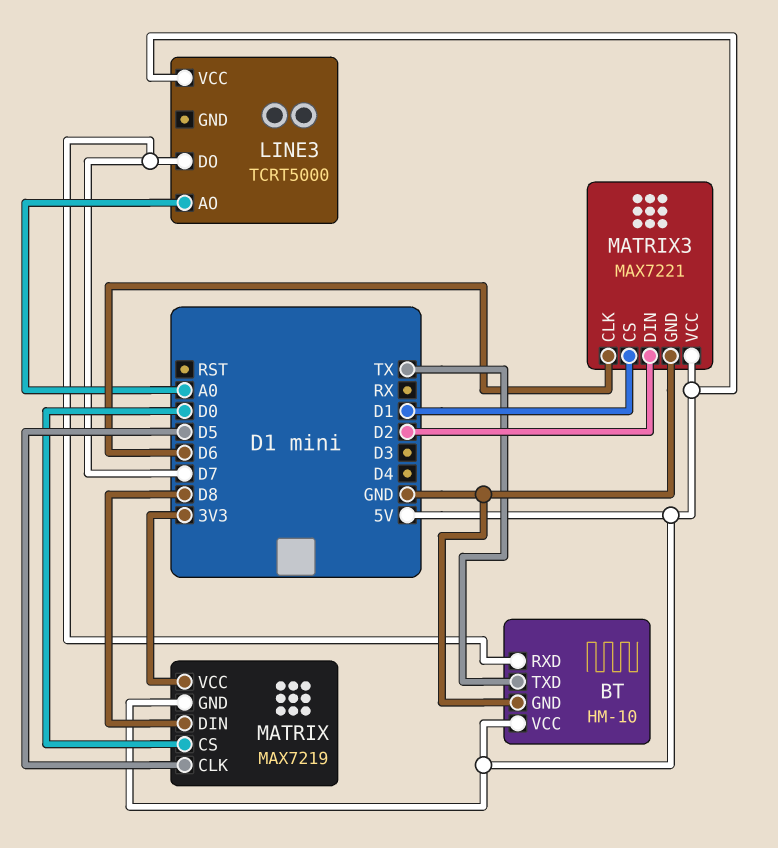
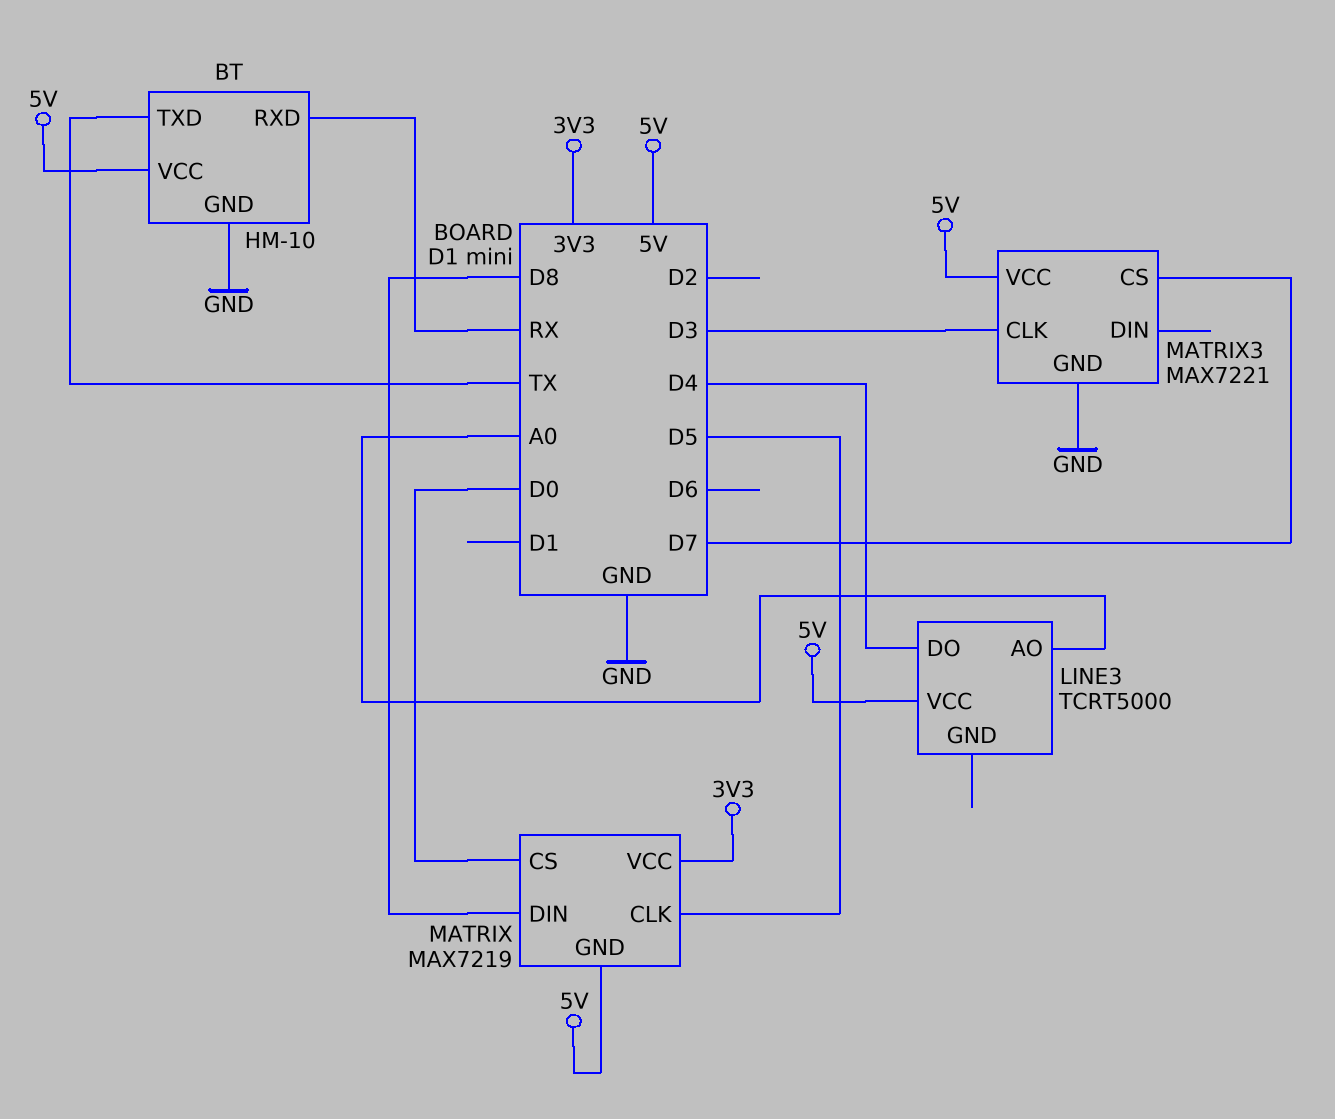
BT pin RXD: D7 -> RX
LINE3 pin DO: D7 -> D4
MATRIX3 pin CLK: D6 -> D3
MATRIX3 pin CS: D1 -> D7
MATRIX3 pin DIN: D2 -> none

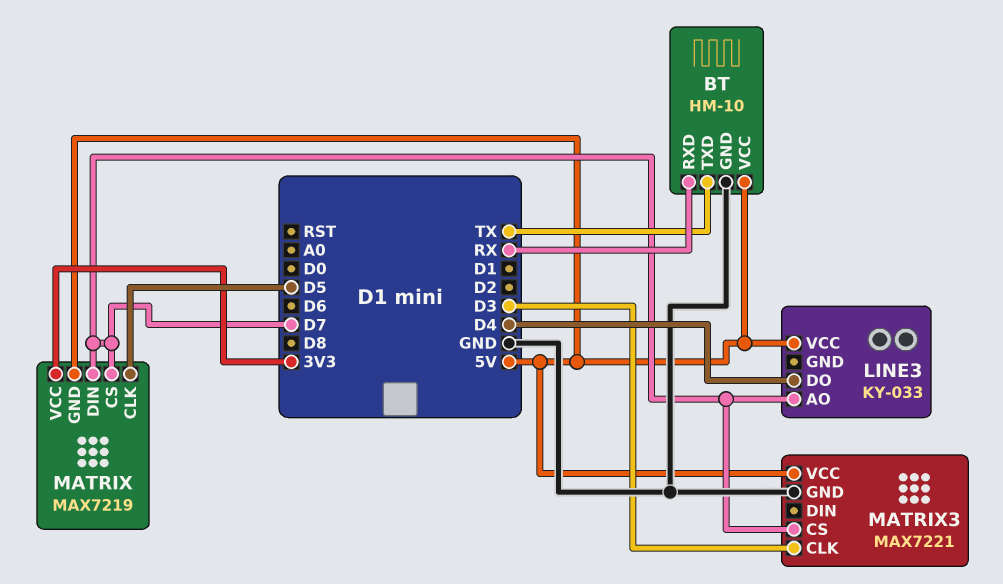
LINE3: TCRT5000 -> KY-033
LINE3 pin AO: A0 -> D7
MATRIX pin CS: D0 -> D7
MATRIX pin DIN: D8 -> D7

